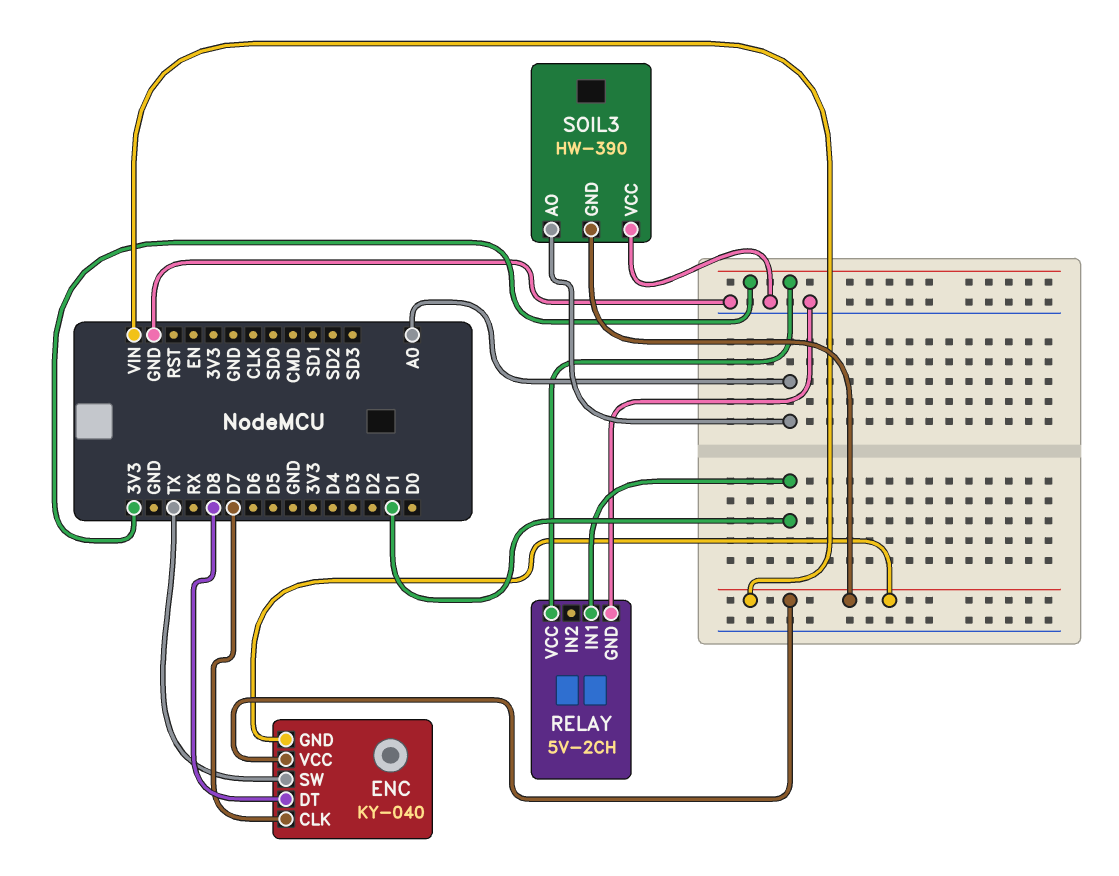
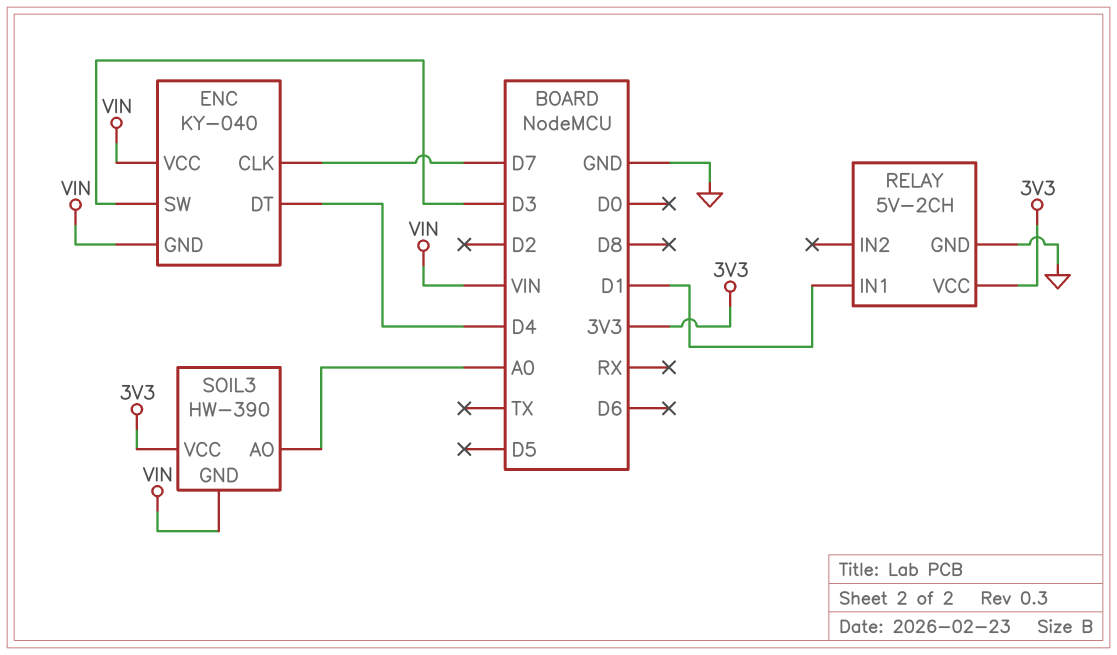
ENC pin DT: D8 -> D4
ENC pin SW: TX -> D3
SOIL3 pin VCC: GND -> 3V3

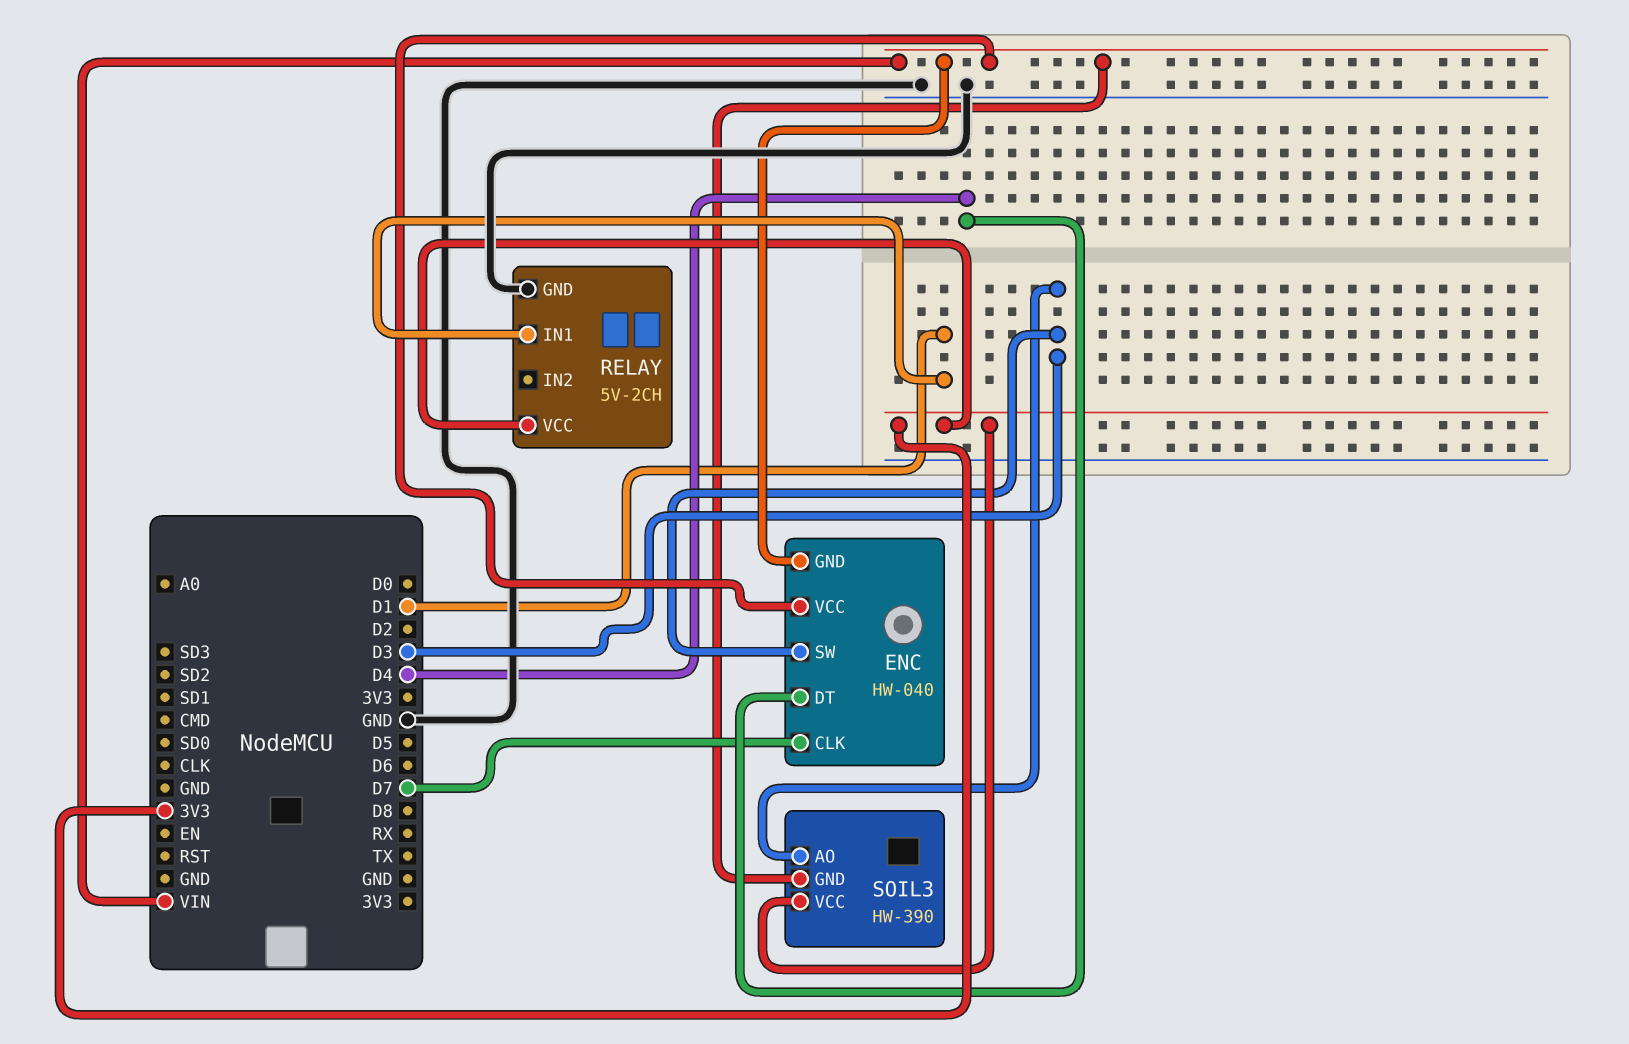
ENC: KY-040 -> HW-040
SOIL3 pin AO: A0 -> D3

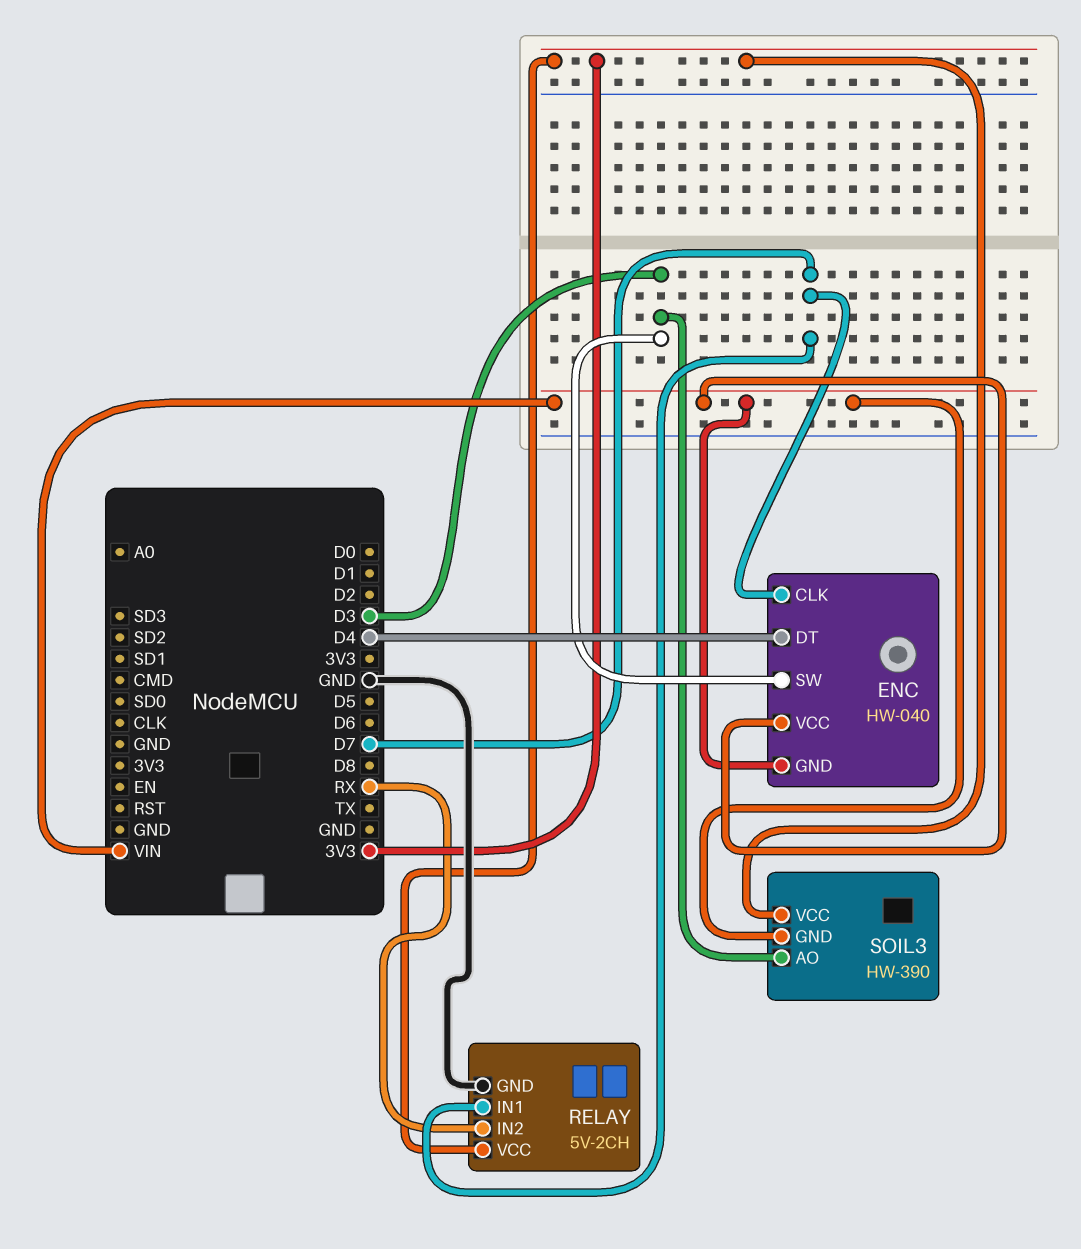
RELAY pin IN1: D1 -> D7
RELAY pin IN2: none -> RX

